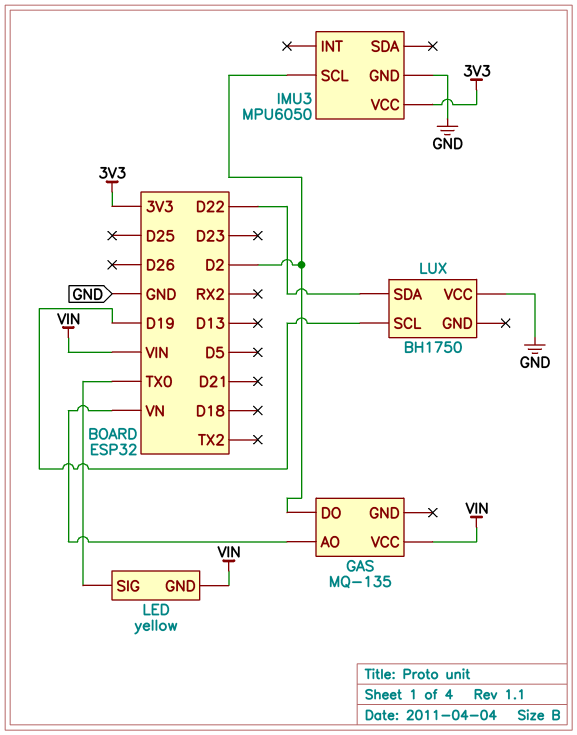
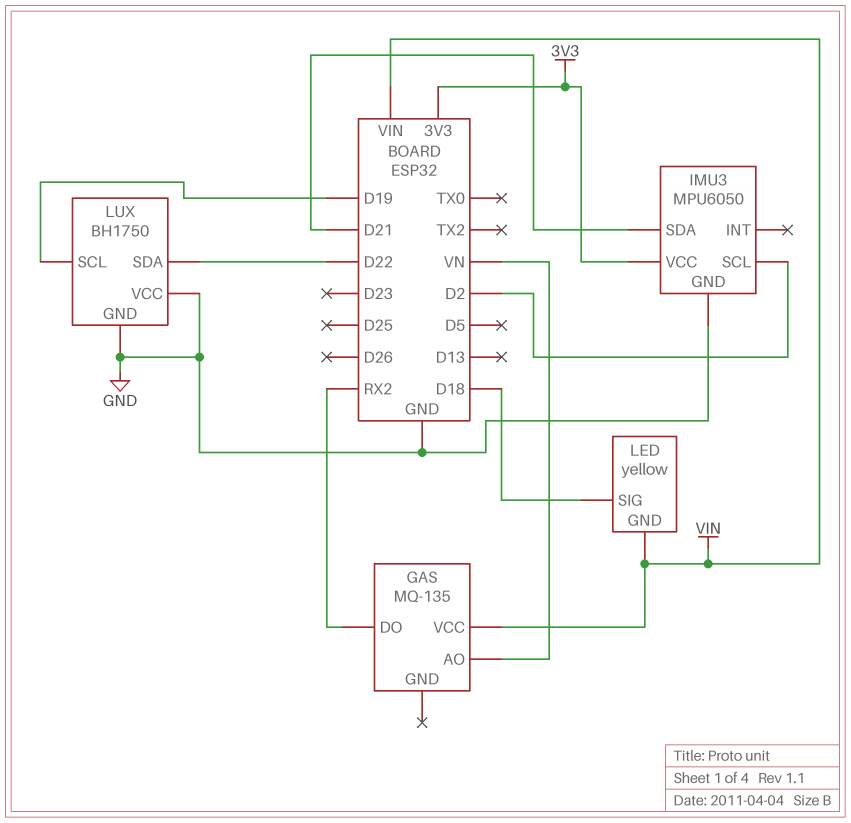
GAS pin DO: D2 -> RX2
IMU3 pin SDA: none -> D21
LED pin SIG: TX0 -> D18
LUX pin GND: none -> GND

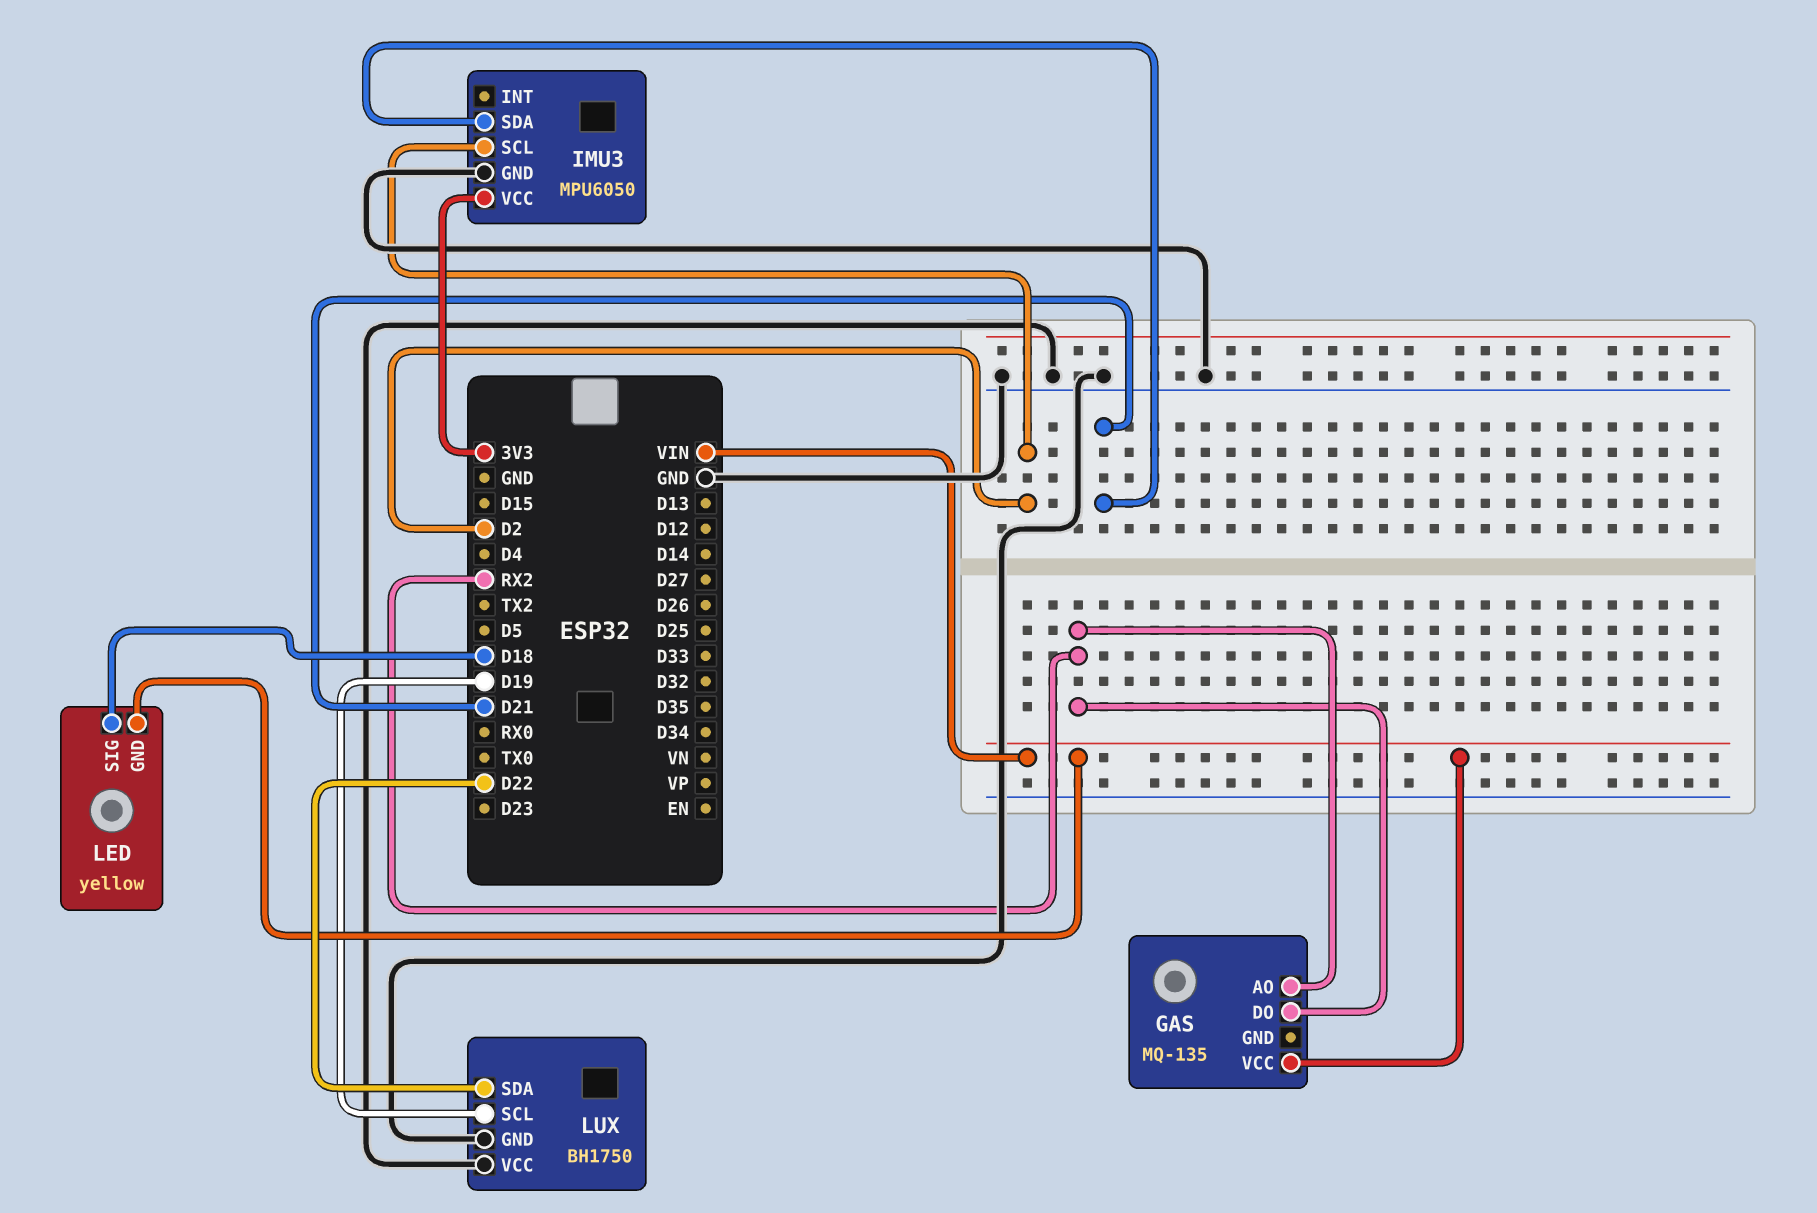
GAS pin AO: VN -> RX2

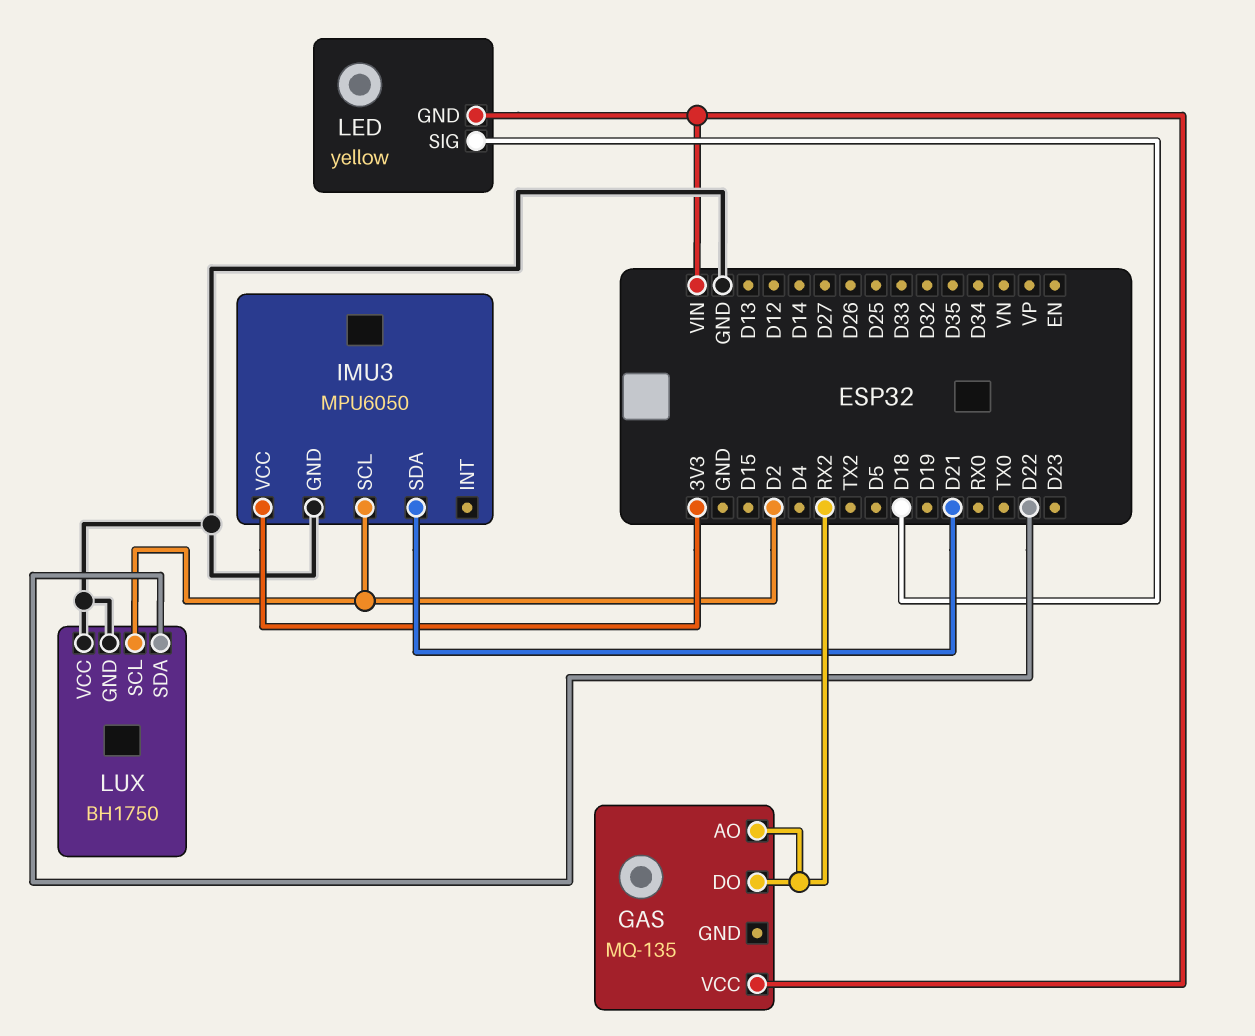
LUX pin SCL: D19 -> D2

